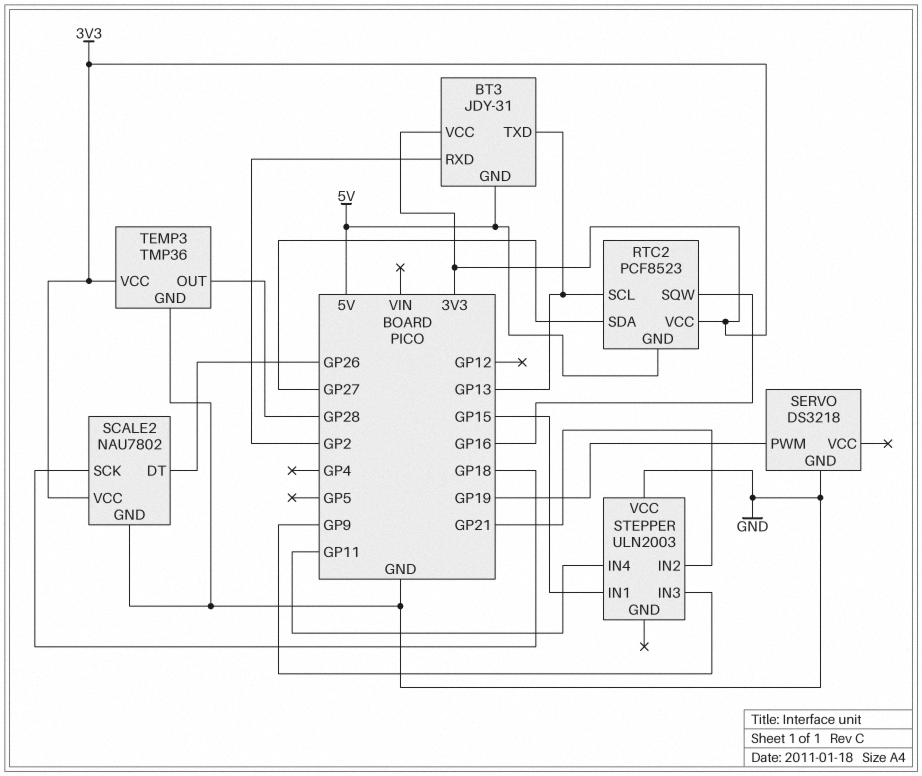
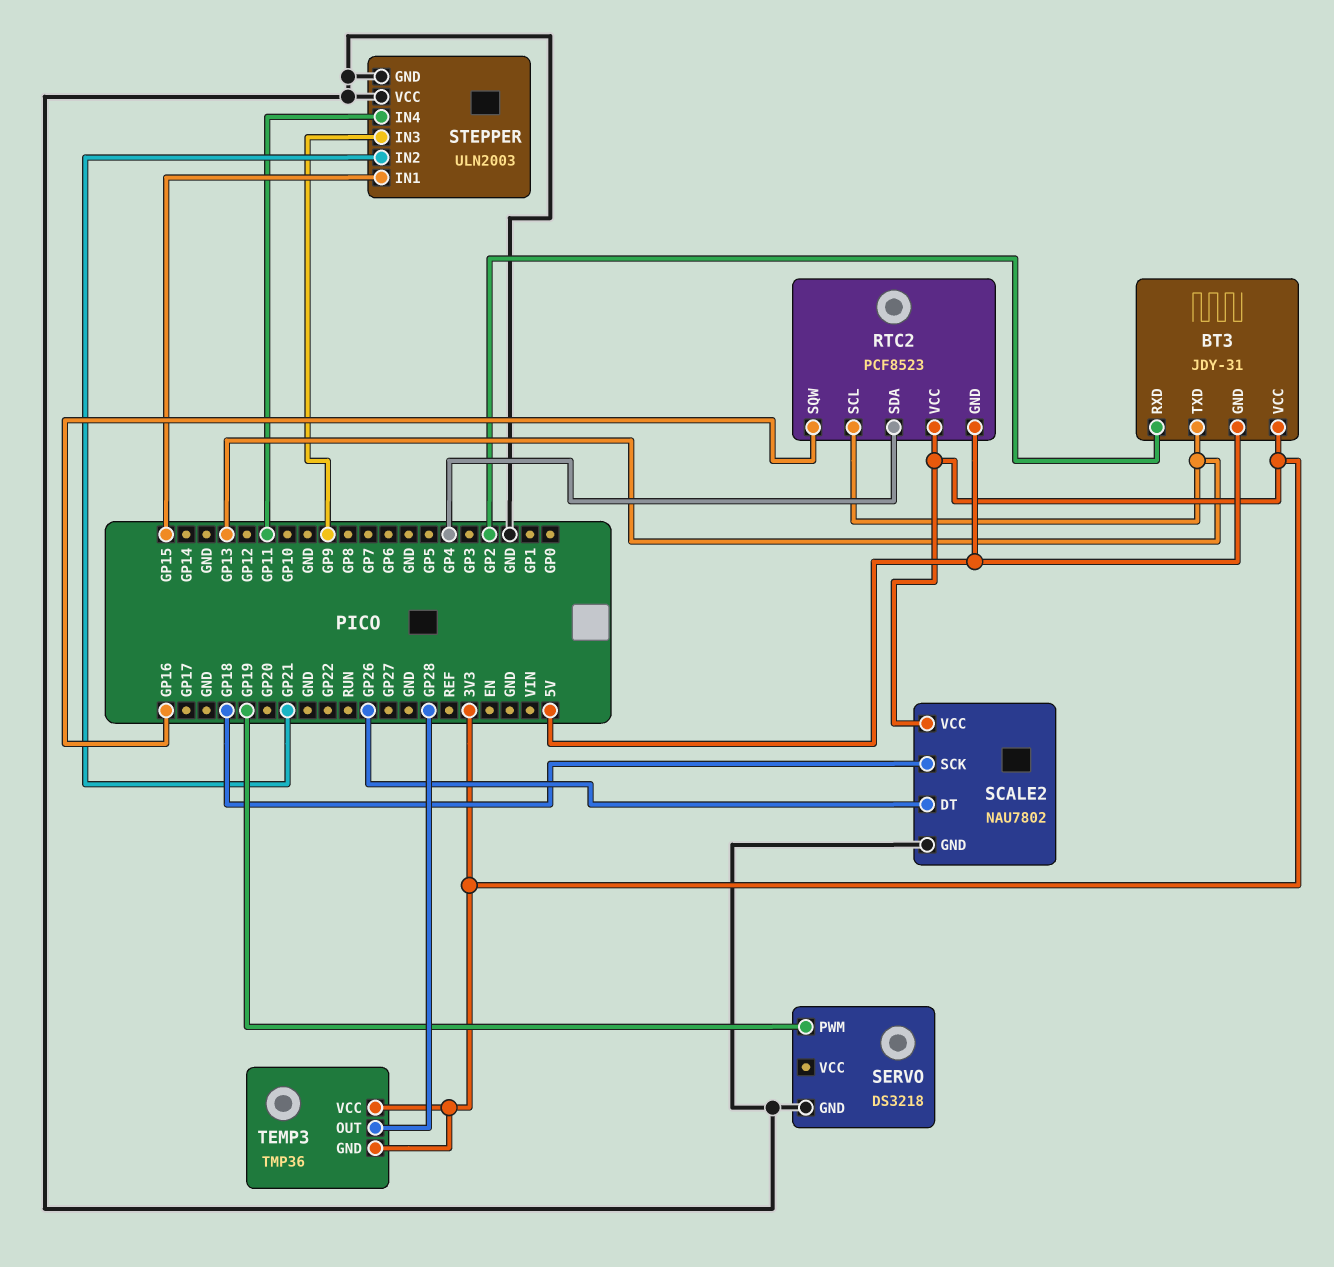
RTC2 pin SDA: GP27 -> GP4
STEPPER pin GND: none -> GND
TEMP3 pin GND: GND -> 3V3

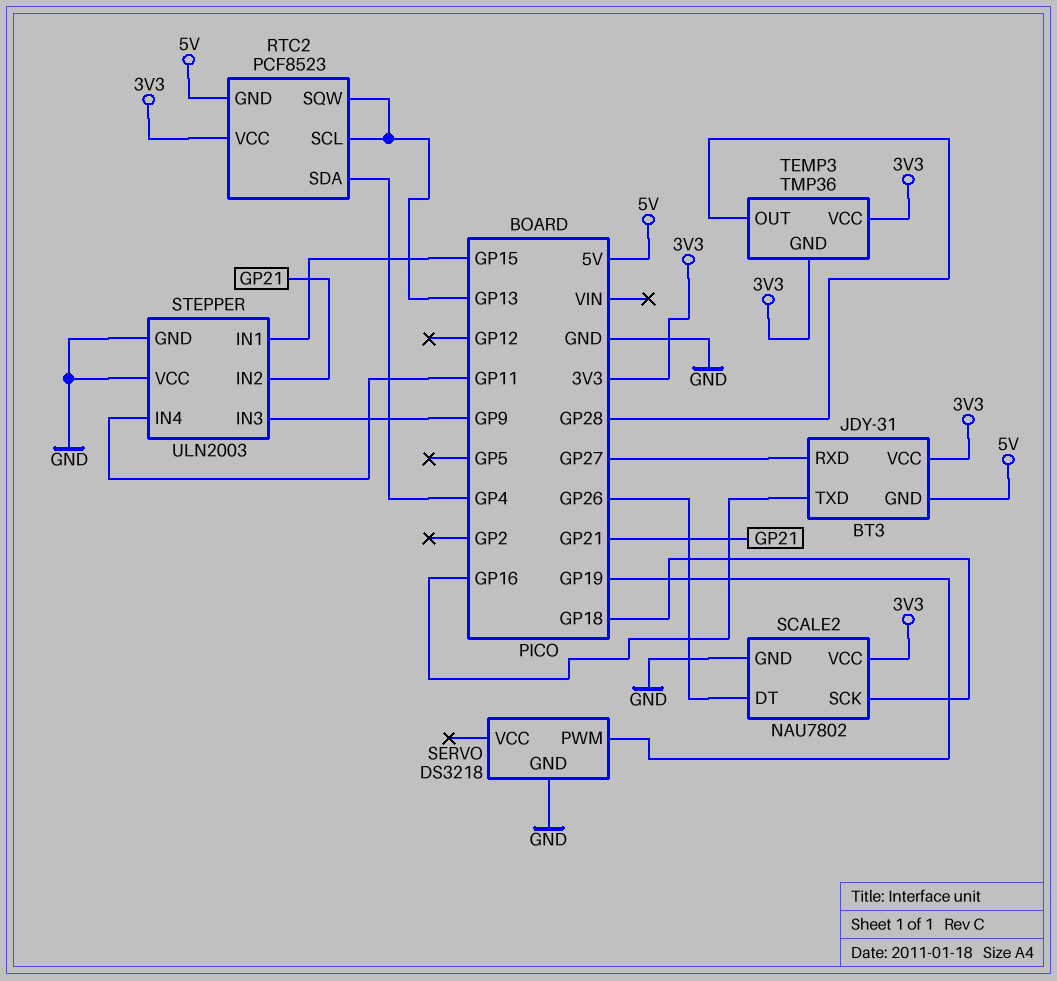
BT3 pin RXD: GP2 -> GP27
BT3 pin TXD: GP13 -> GP16
RTC2 pin SQW: GP16 -> GP13

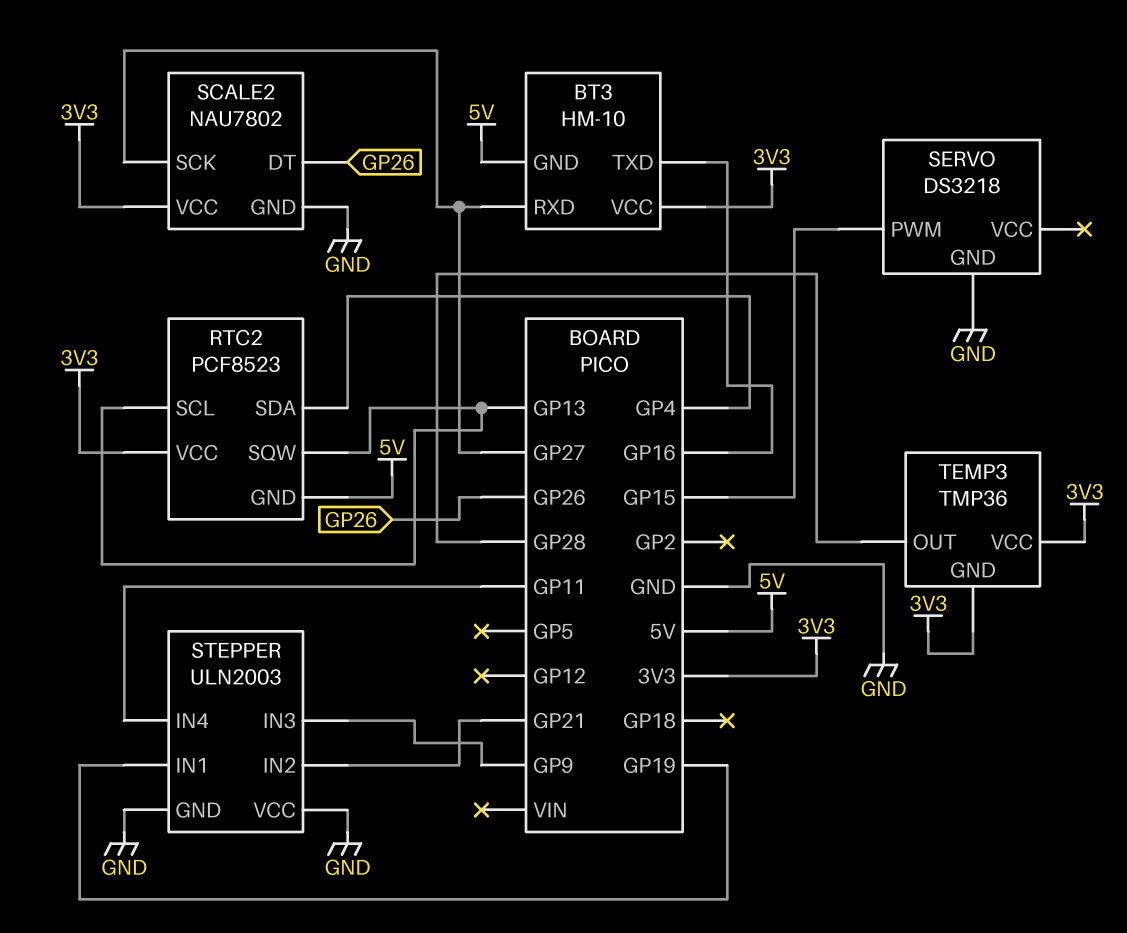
BT3: JDY-31 -> HM-10
SCALE2 pin SCK: GP18 -> GP27
SERVO pin PWM: GP19 -> GP15
STEPPER pin IN1: GP15 -> GP19

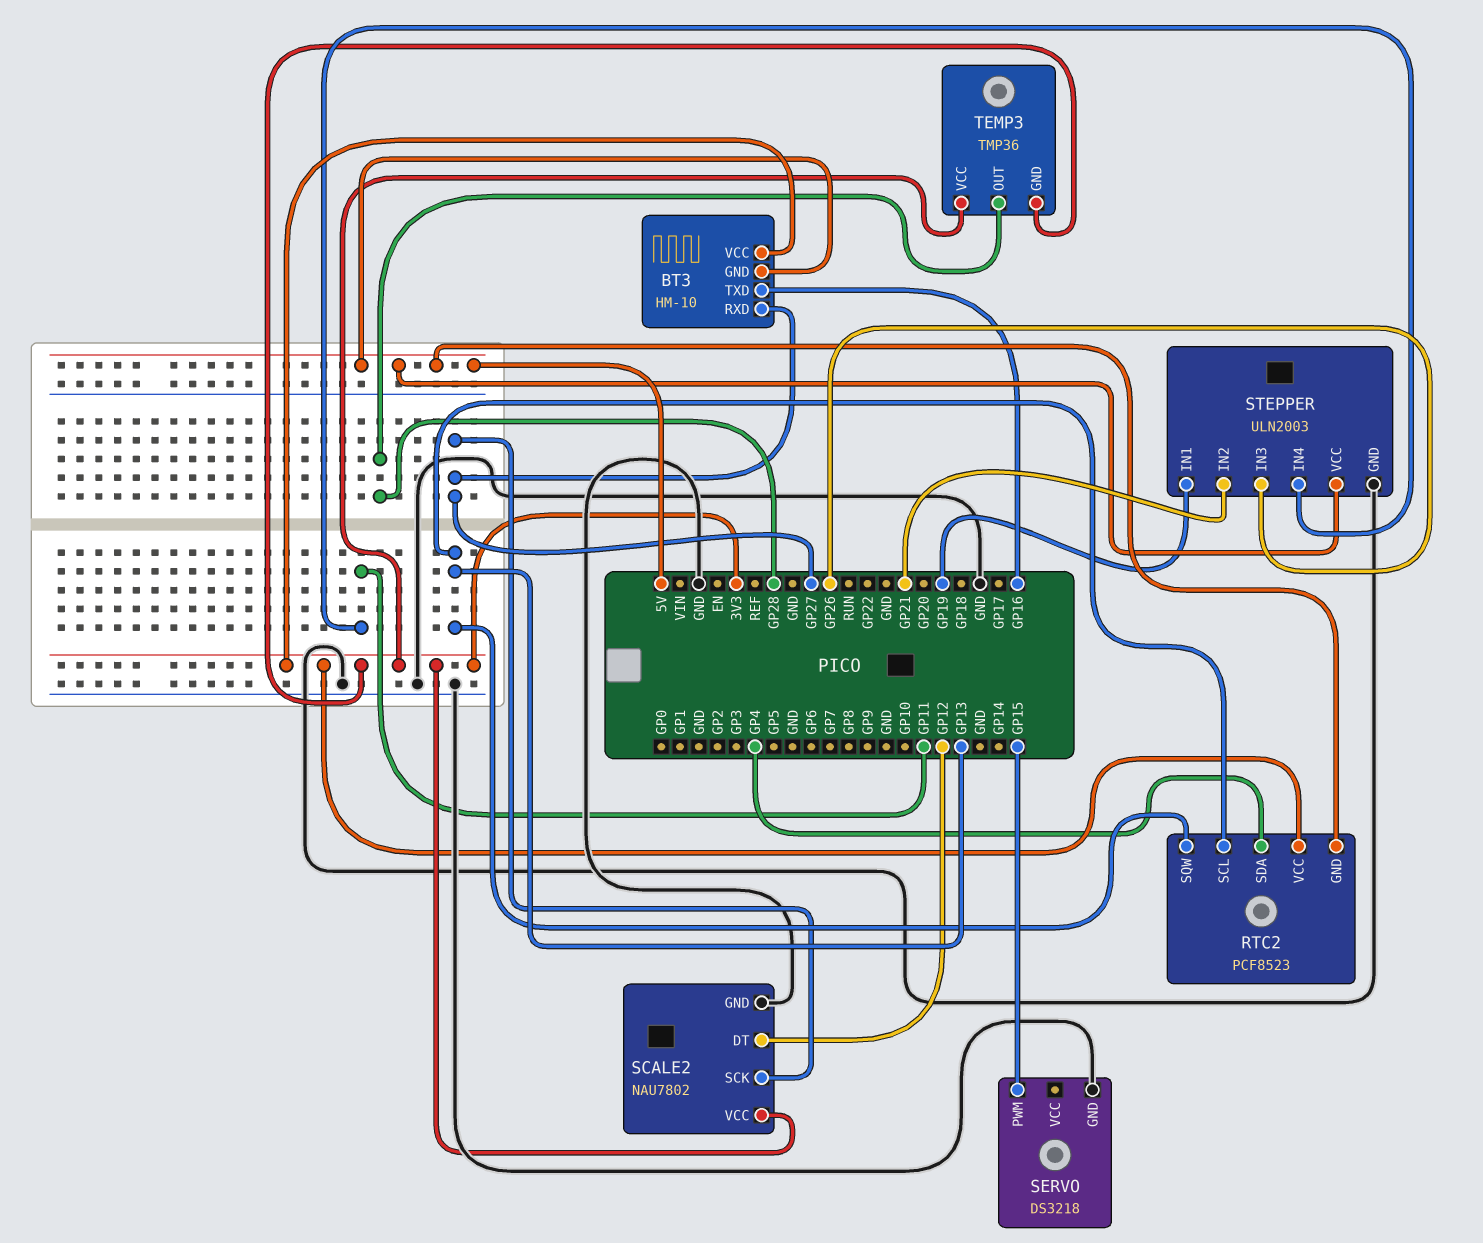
SCALE2 pin DT: GP26 -> GP12
STEPPER pin IN3: GP9 -> GP26
STEPPER pin VCC: GND -> 5V

